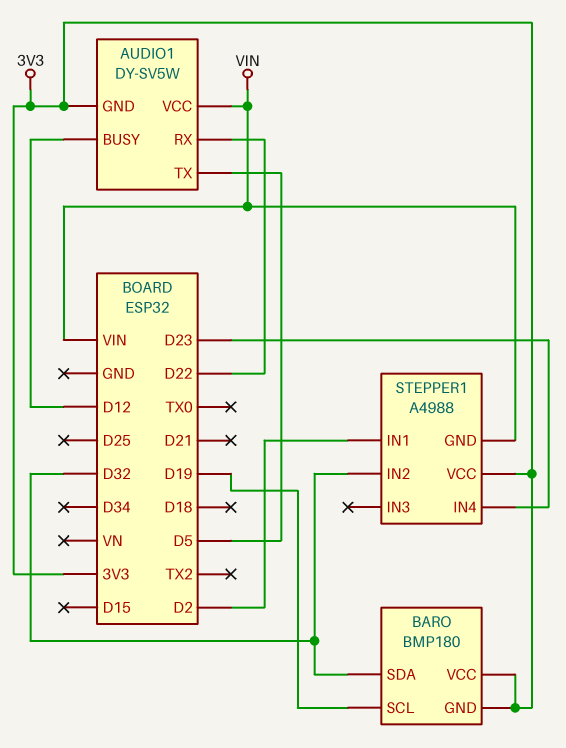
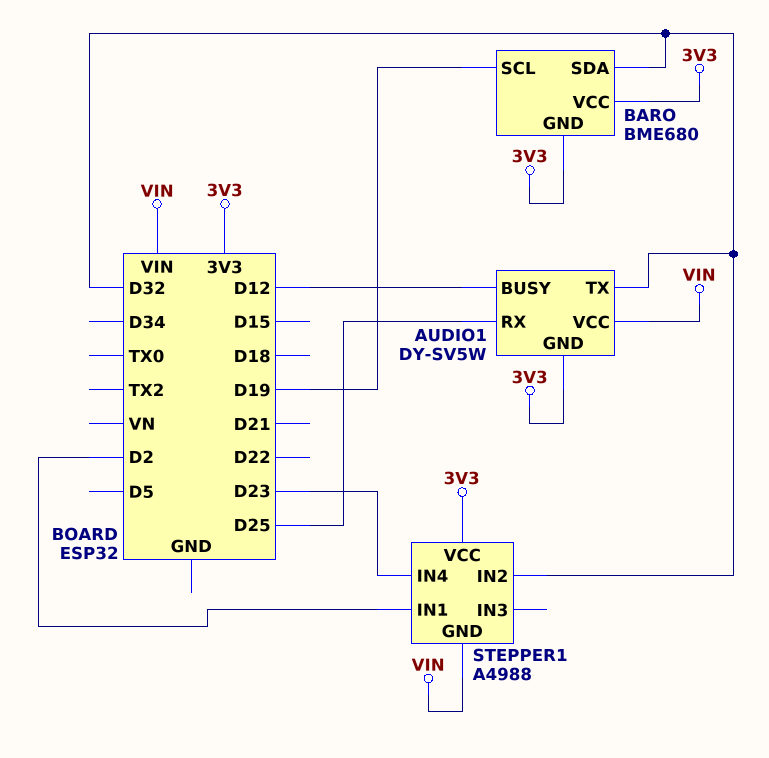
AUDIO1 pin RX: D22 -> D25
AUDIO1 pin TX: D5 -> D32
BARO: BMP180 -> BME680

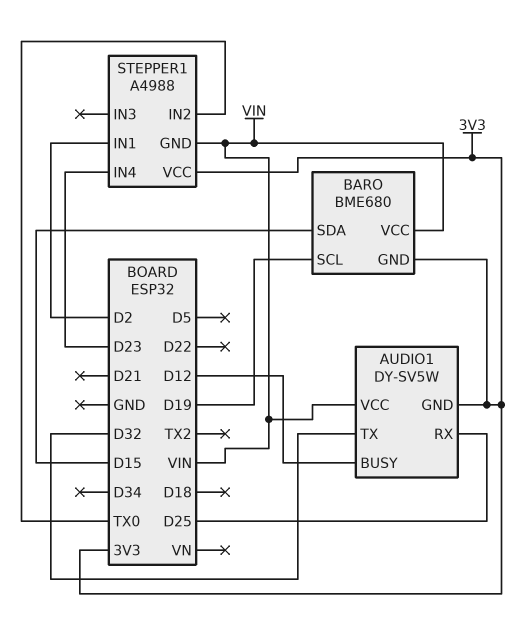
BARO pin SDA: D32 -> D15
BARO pin VCC: 3V3 -> VIN
STEPPER1 pin IN2: D32 -> TX0

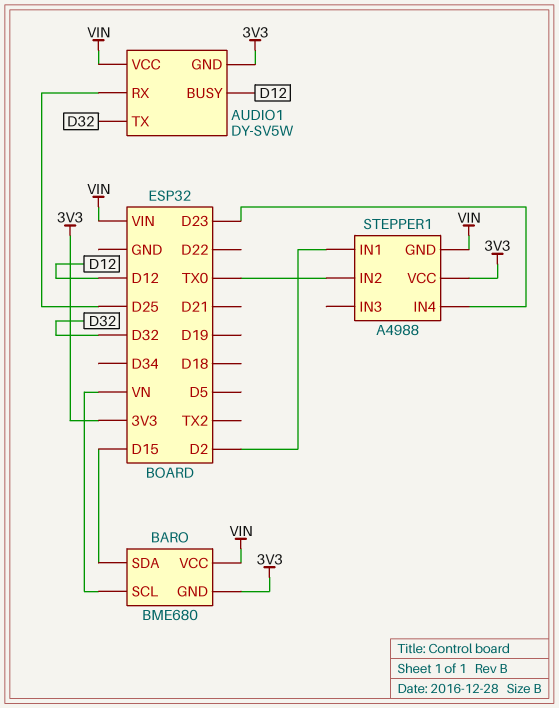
BARO pin SCL: D19 -> VN

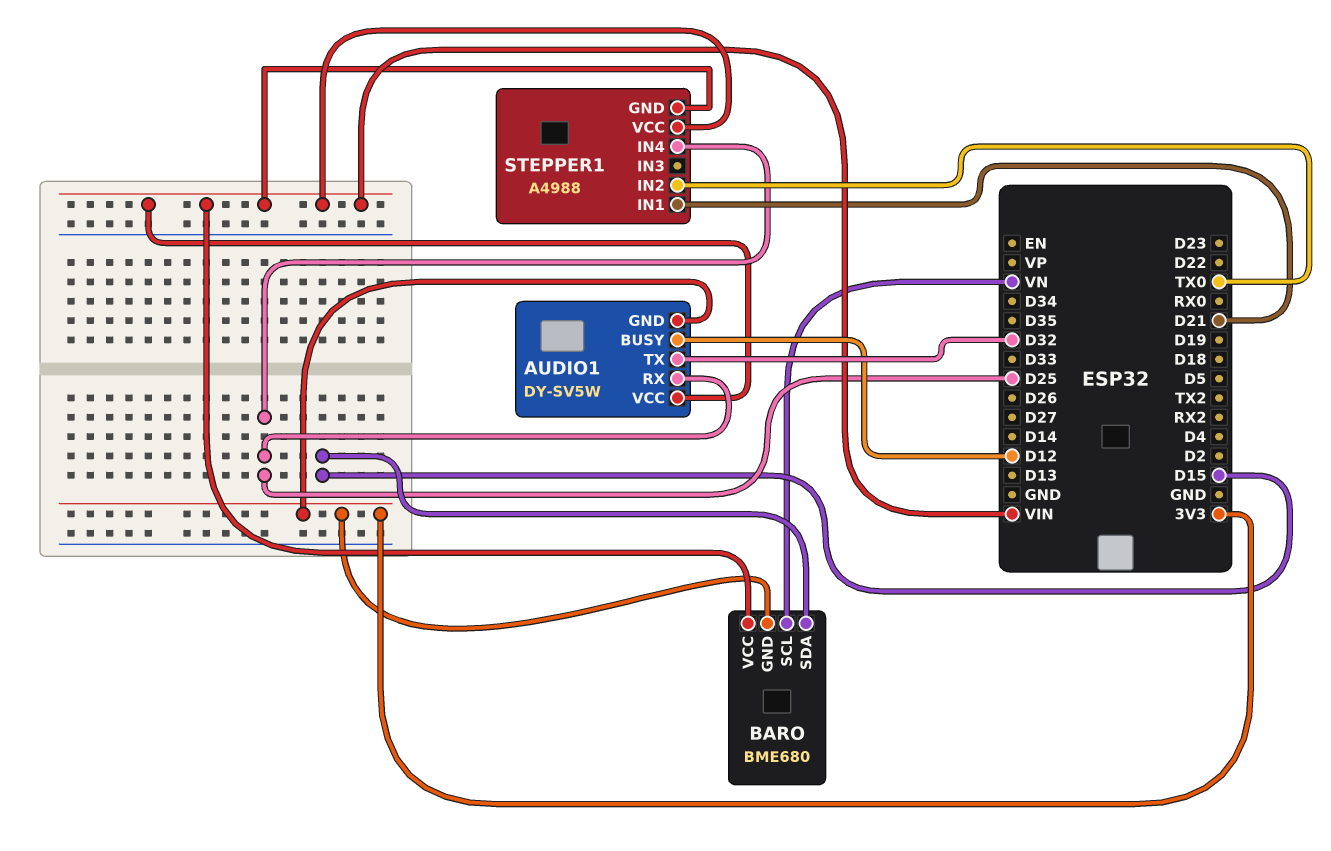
STEPPER1 pin IN1: D2 -> D21
STEPPER1 pin IN4: D23 -> D25
STEPPER1 pin VCC: 3V3 -> VIN

